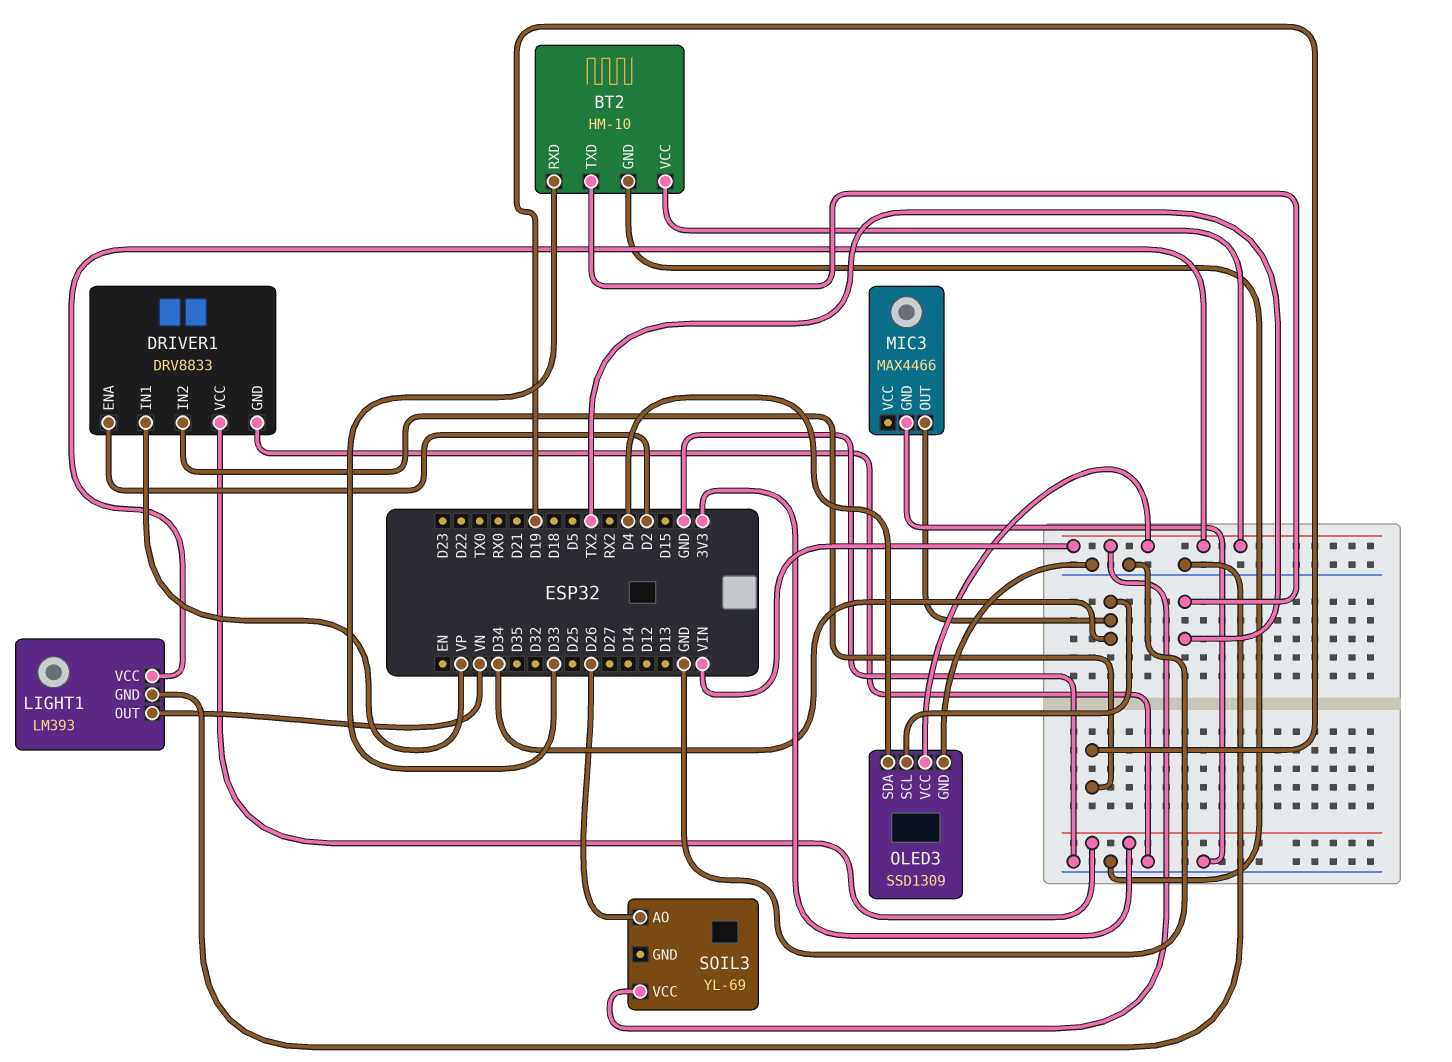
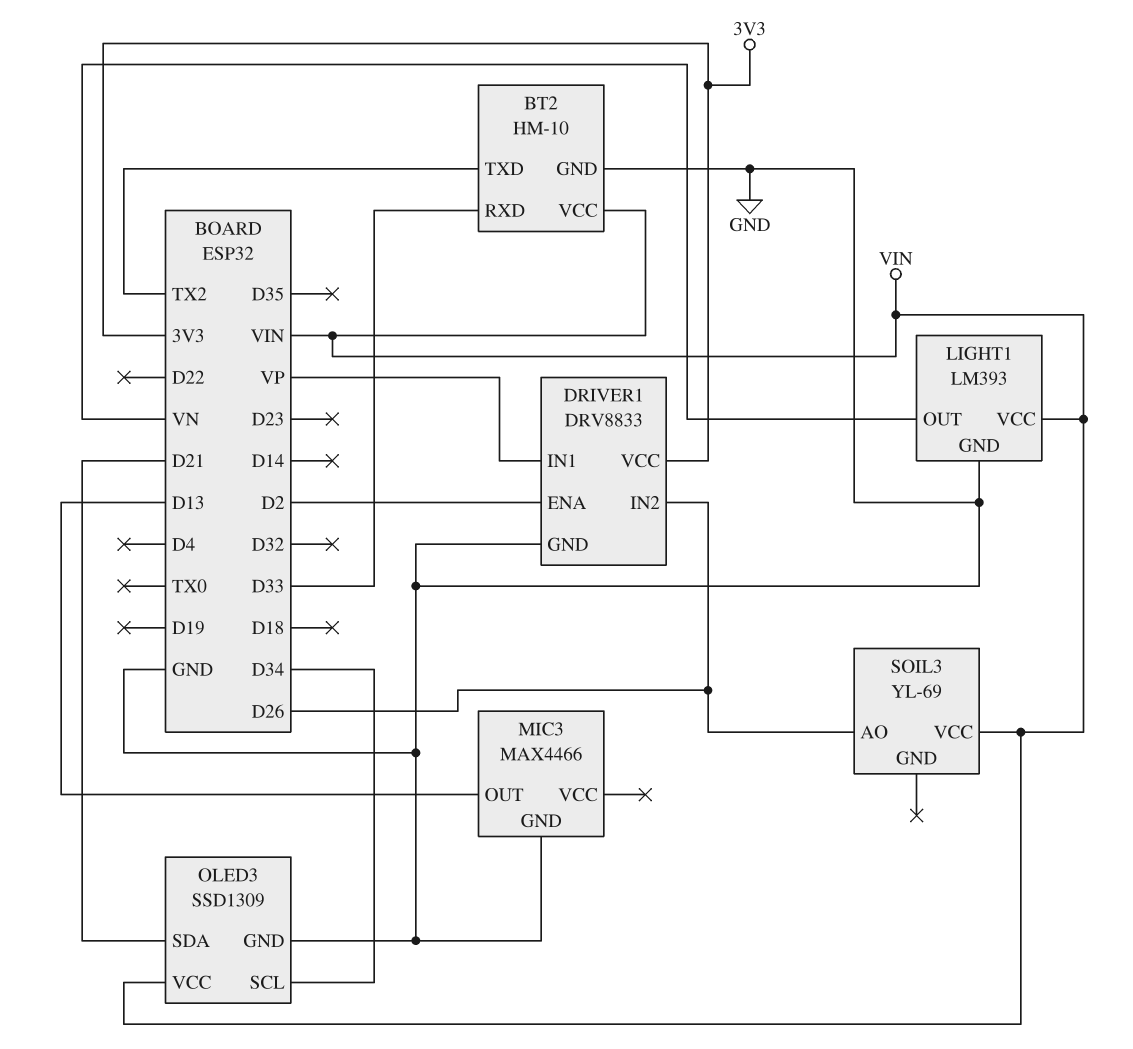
DRIVER1 pin IN2: D19 -> D26
MIC3 pin OUT: D34 -> D13
OLED3 pin SDA: D4 -> D21

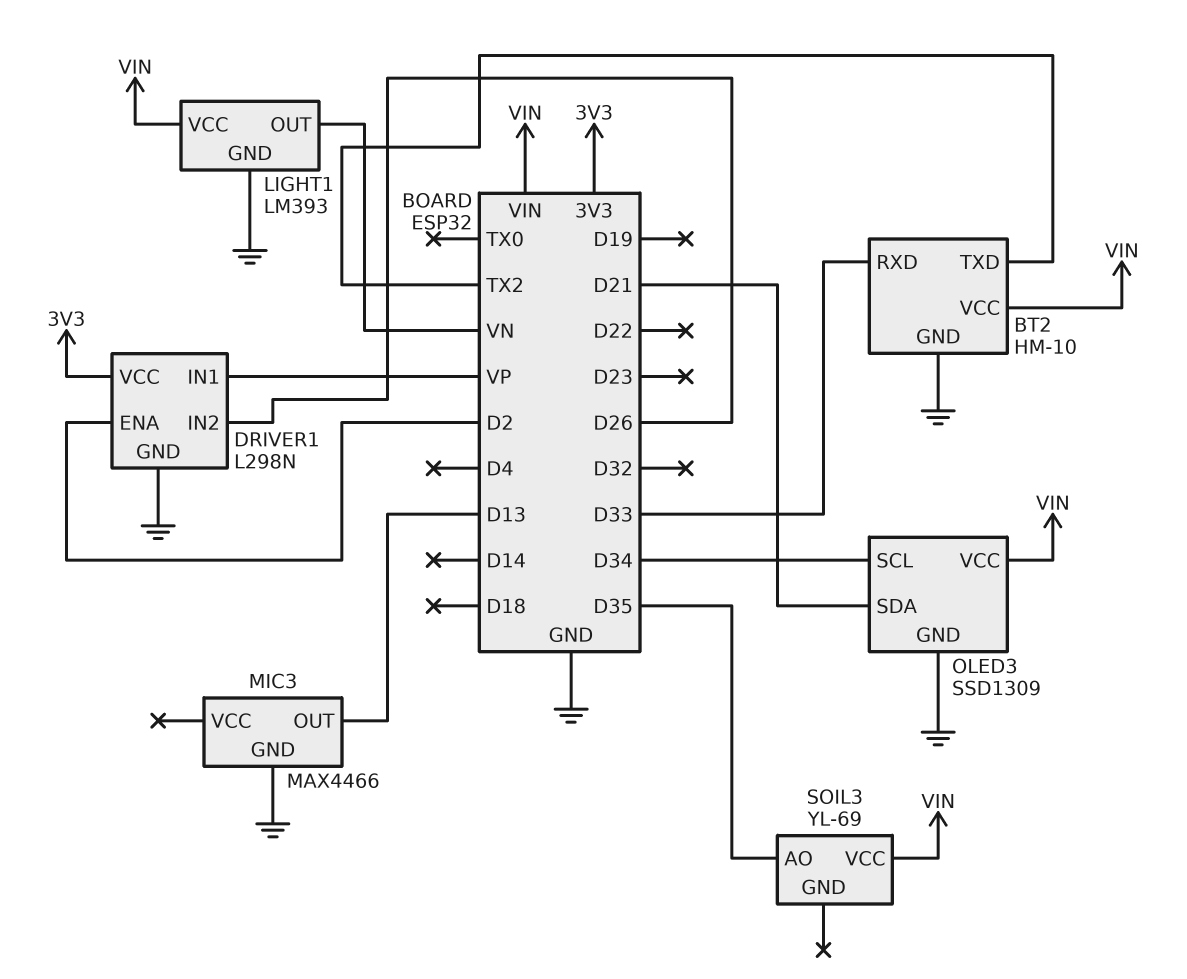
DRIVER1: DRV8833 -> L298N
SOIL3 pin AO: D26 -> D35

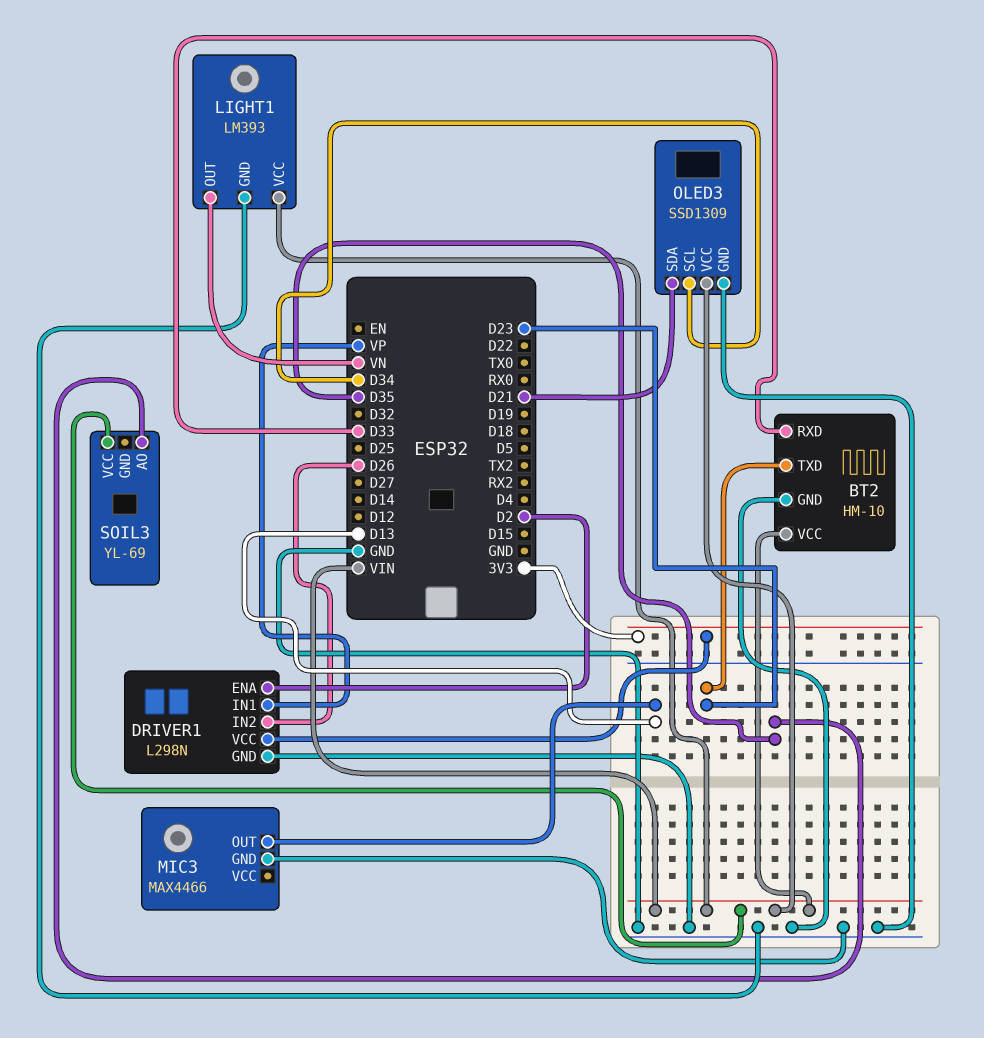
BT2 pin TXD: TX2 -> D23

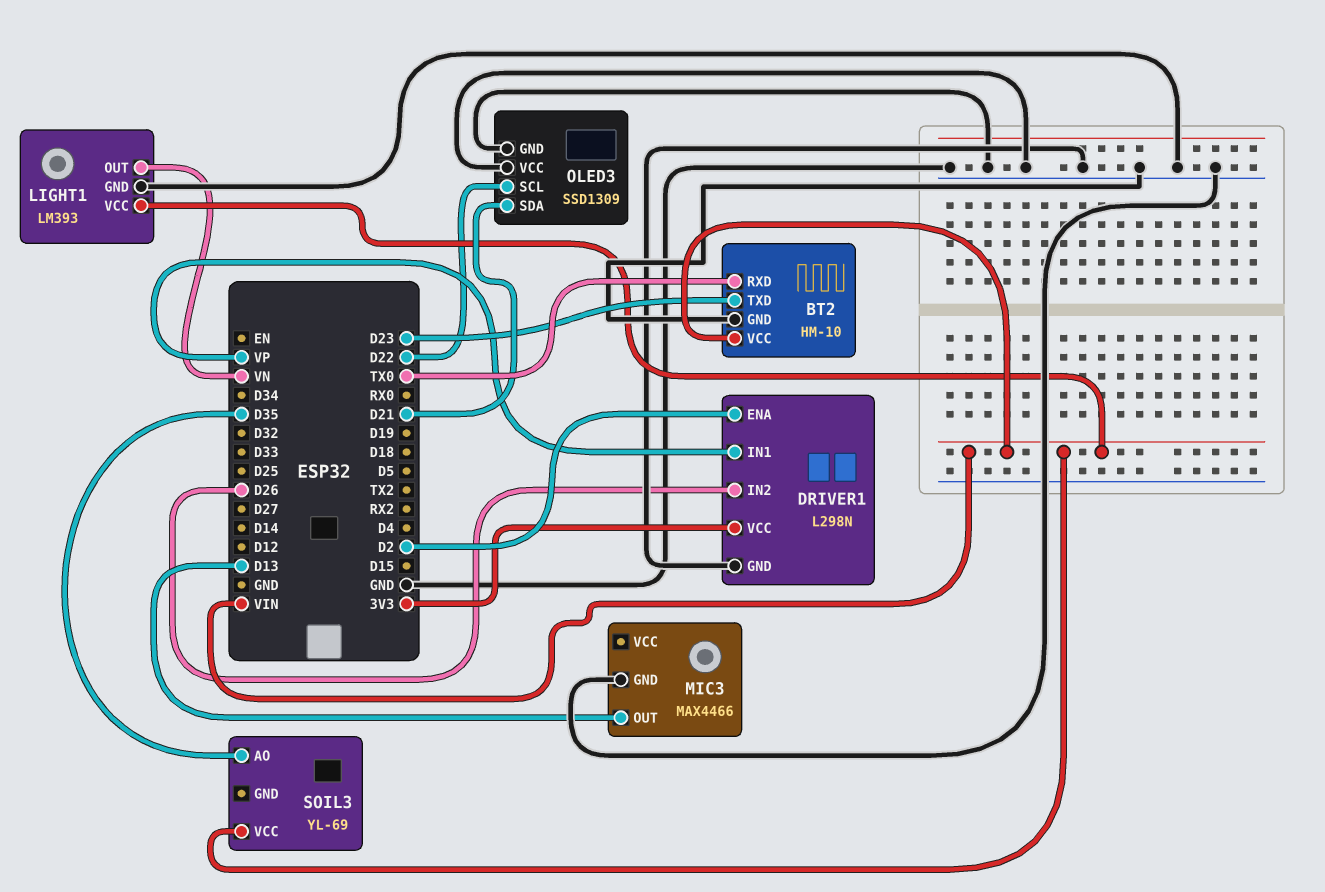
BT2 pin RXD: D33 -> TX0
OLED3 pin SCL: D34 -> D22
OLED3 pin VCC: VIN -> GND

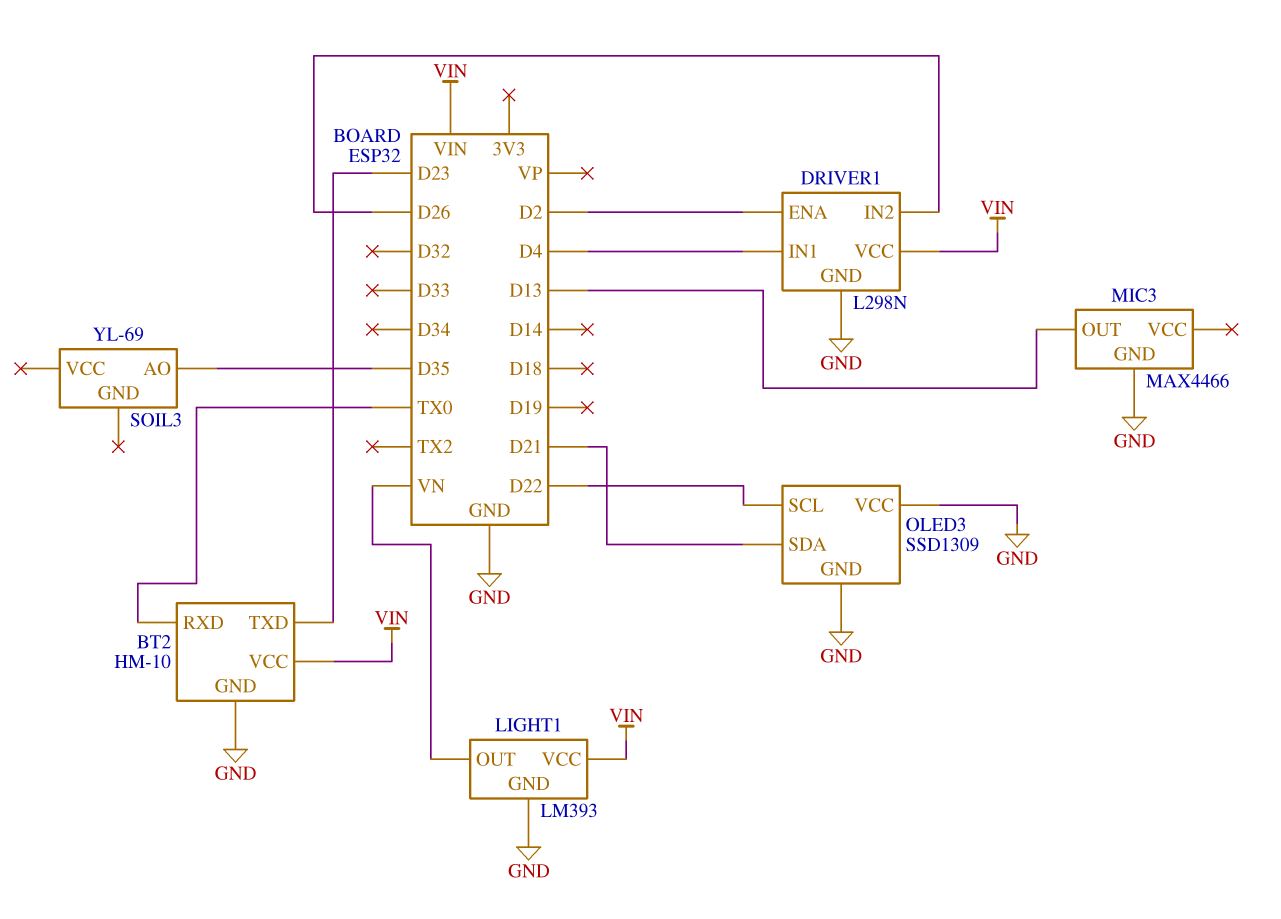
DRIVER1 pin IN1: VP -> D4
DRIVER1 pin VCC: 3V3 -> VIN
SOIL3 pin VCC: VIN -> none

